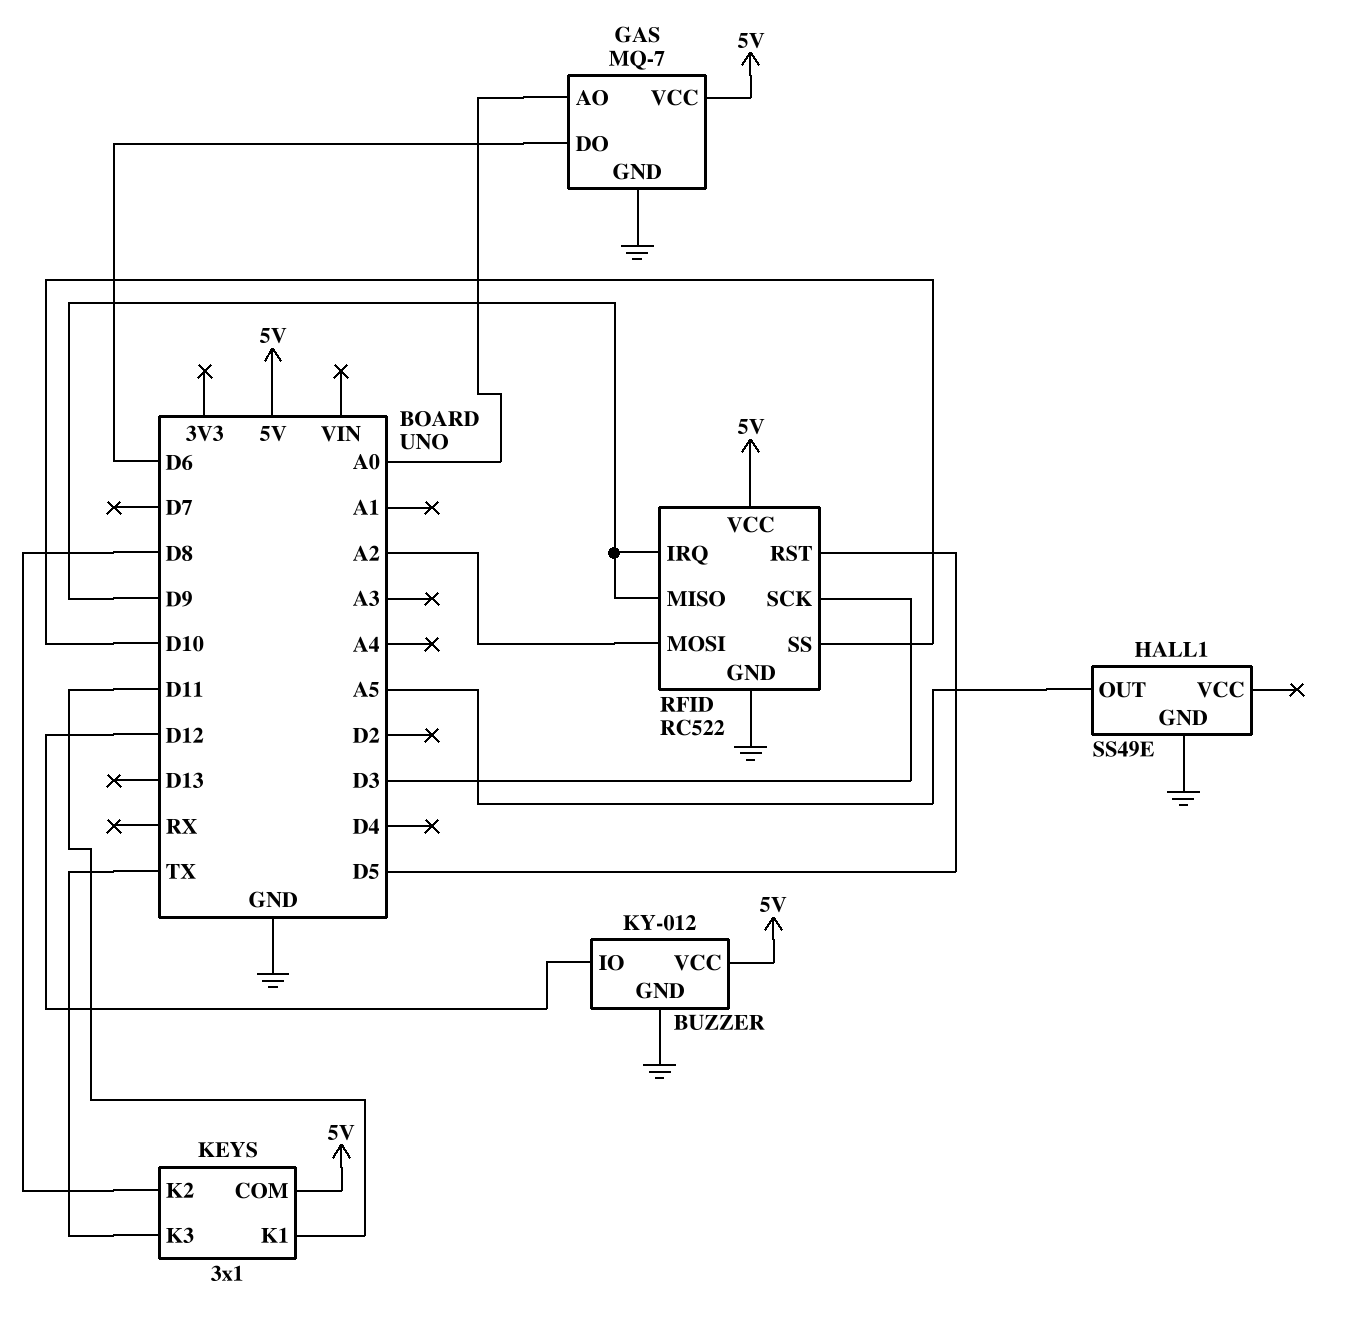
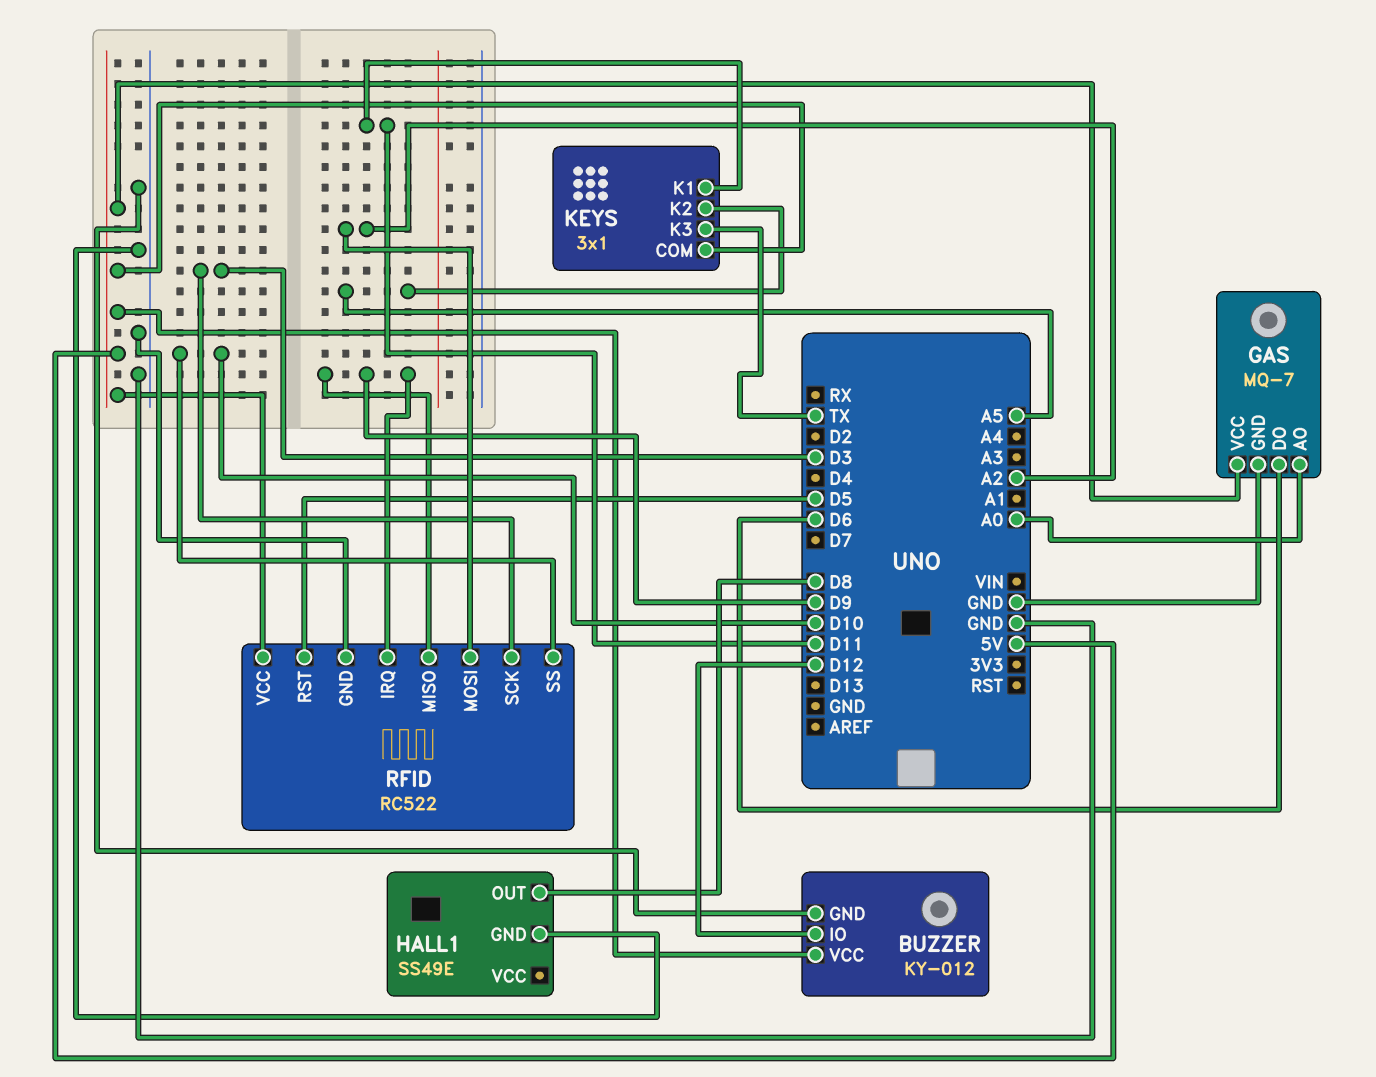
HALL1 pin OUT: A5 -> D8
KEYS pin K2: D8 -> A5

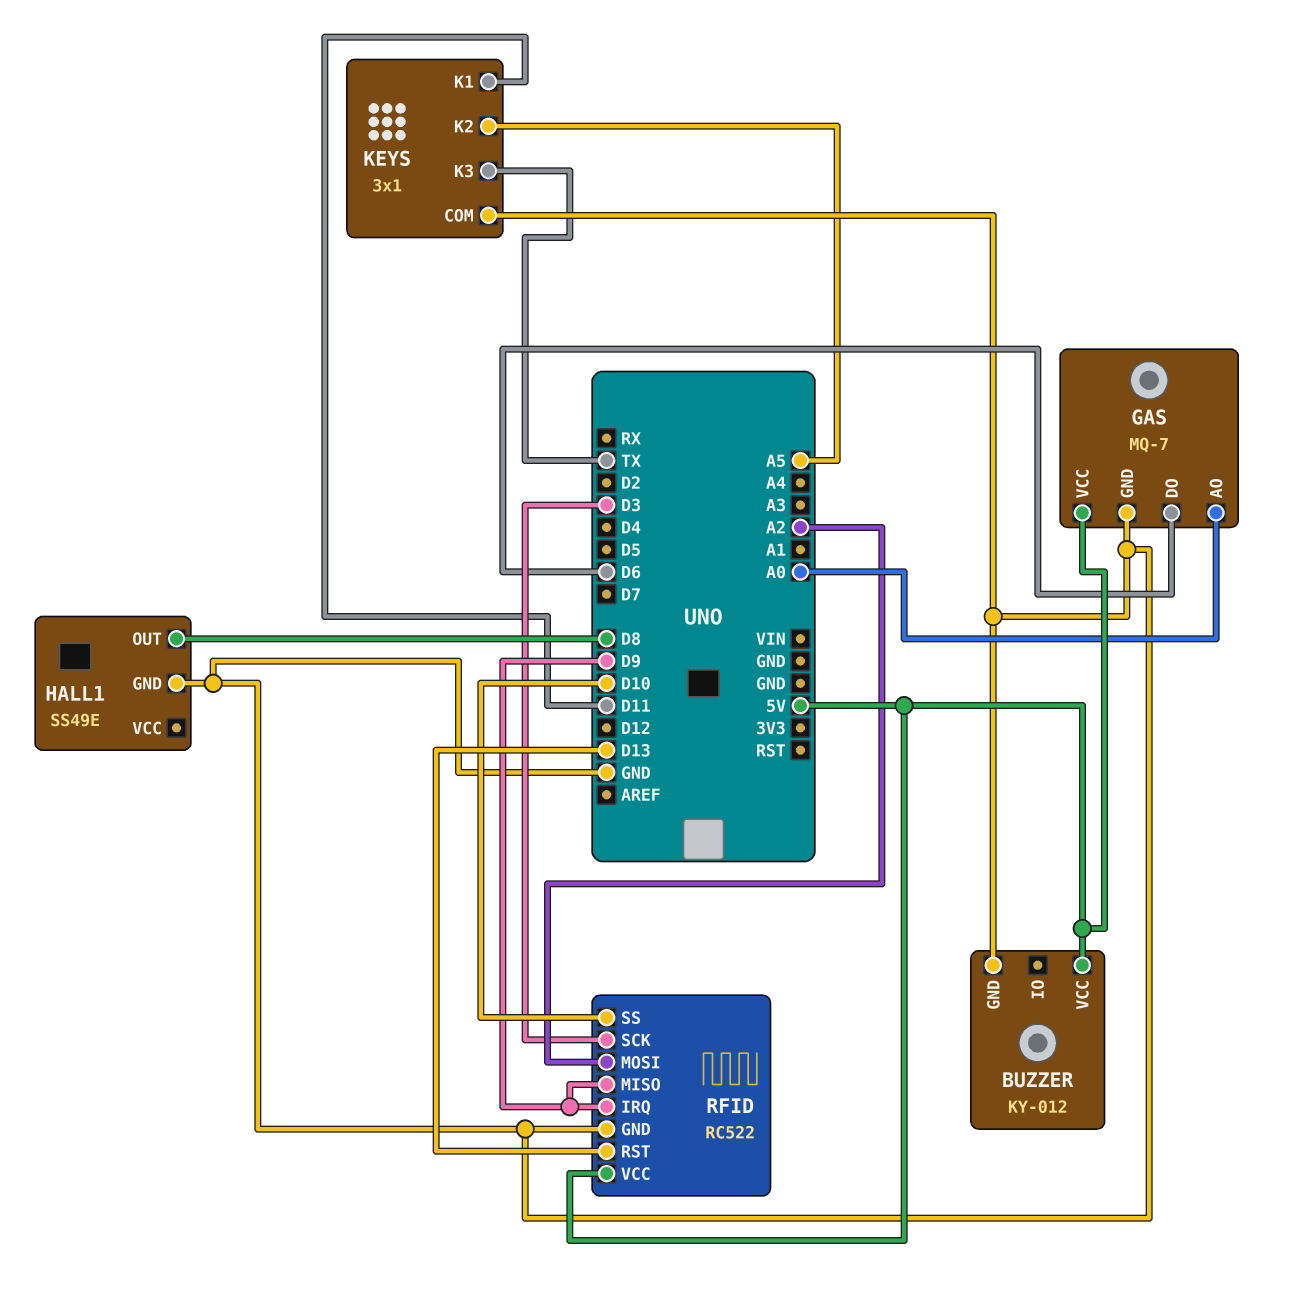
BUZZER pin IO: D12 -> none
KEYS pin COM: 5V -> GND
RFID pin RST: D5 -> D13

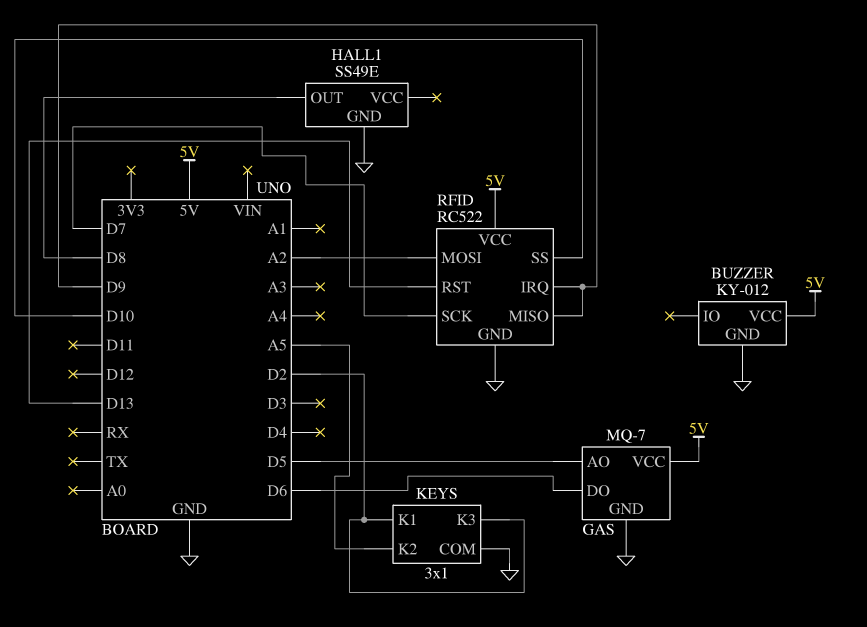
GAS pin AO: A0 -> D5
KEYS pin K1: D11 -> D2
KEYS pin K3: TX -> D2
RFID pin SCK: D3 -> D7

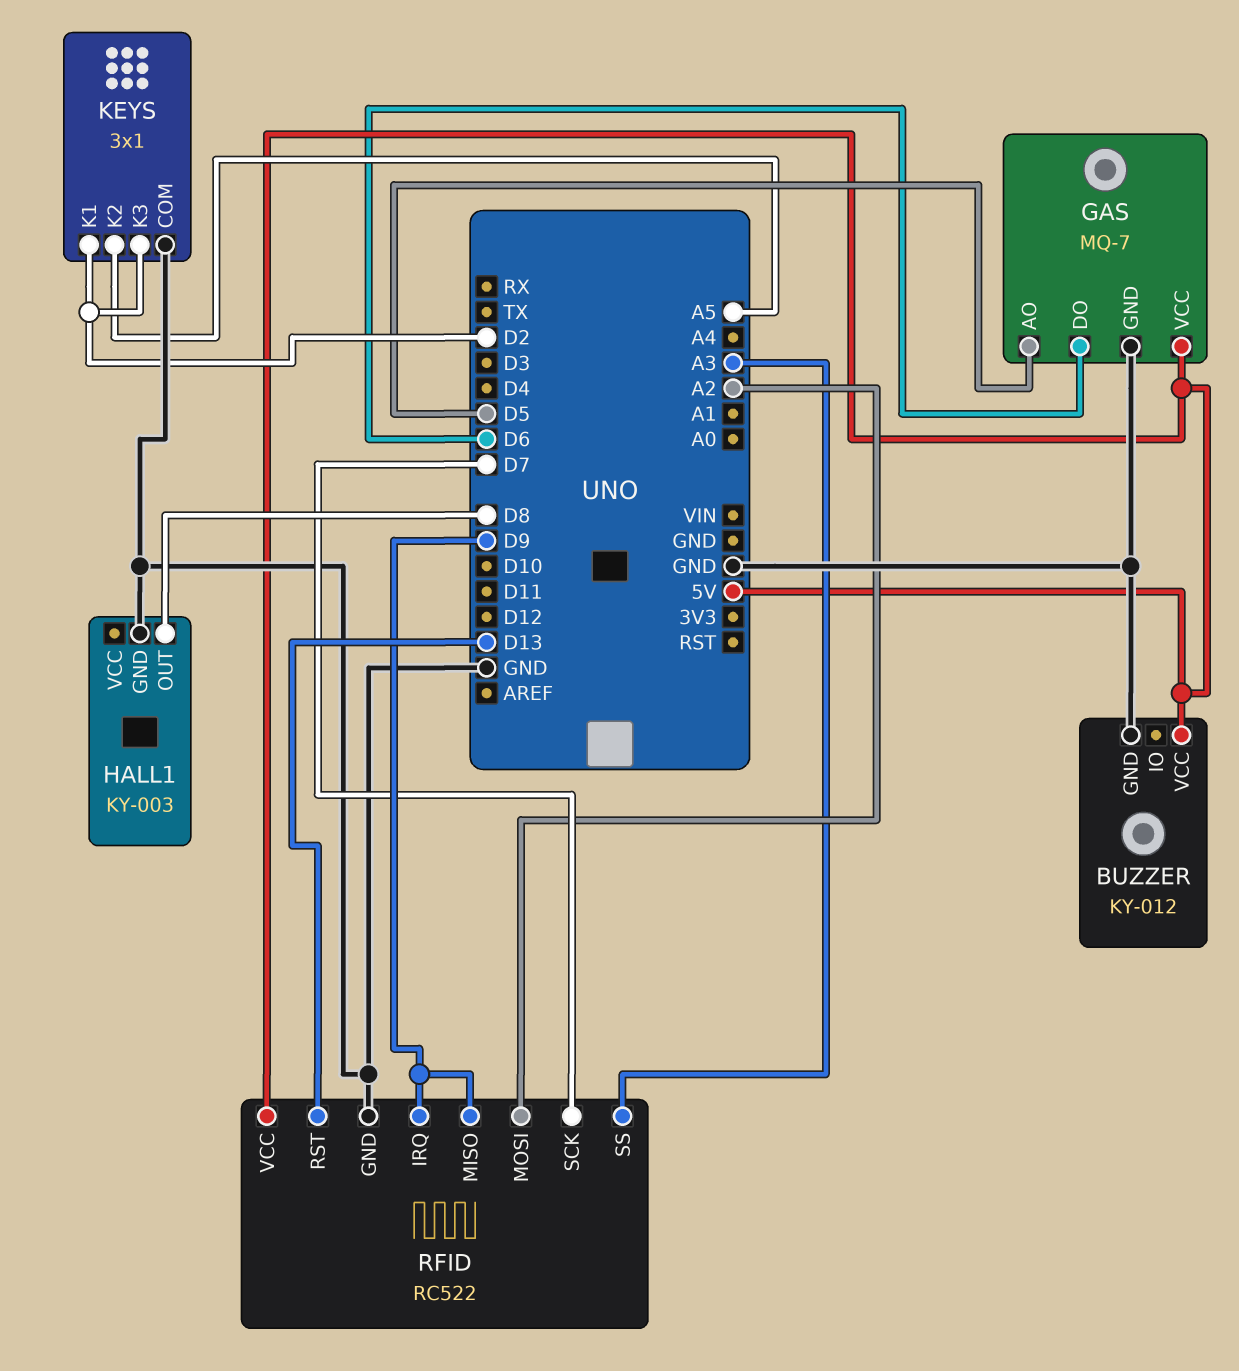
HALL1: SS49E -> KY-003
RFID pin SS: D10 -> A3

